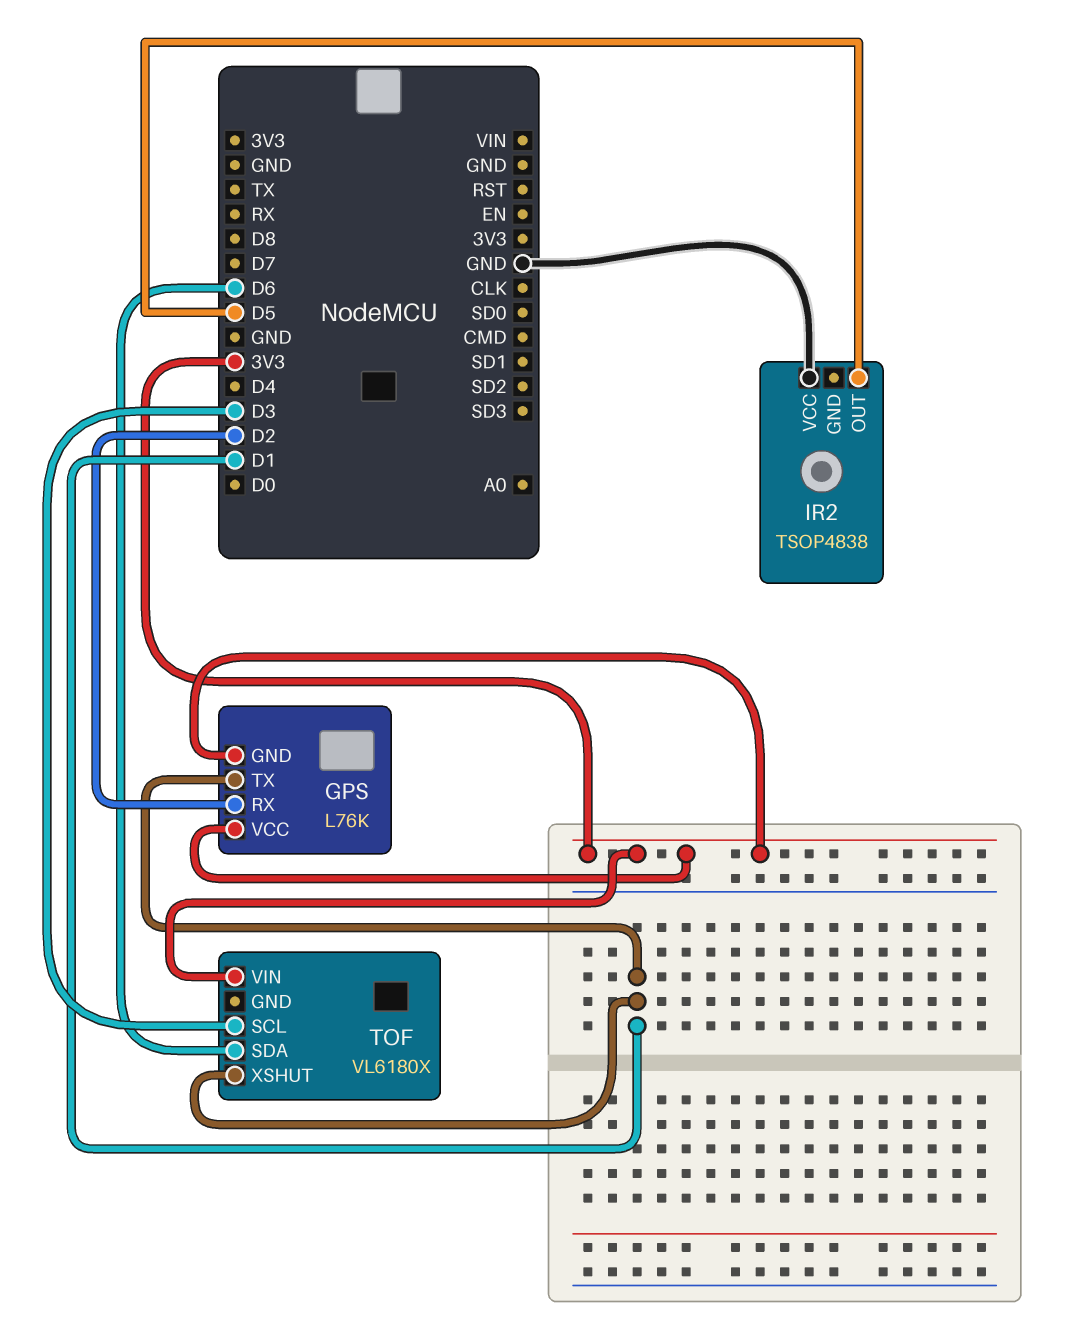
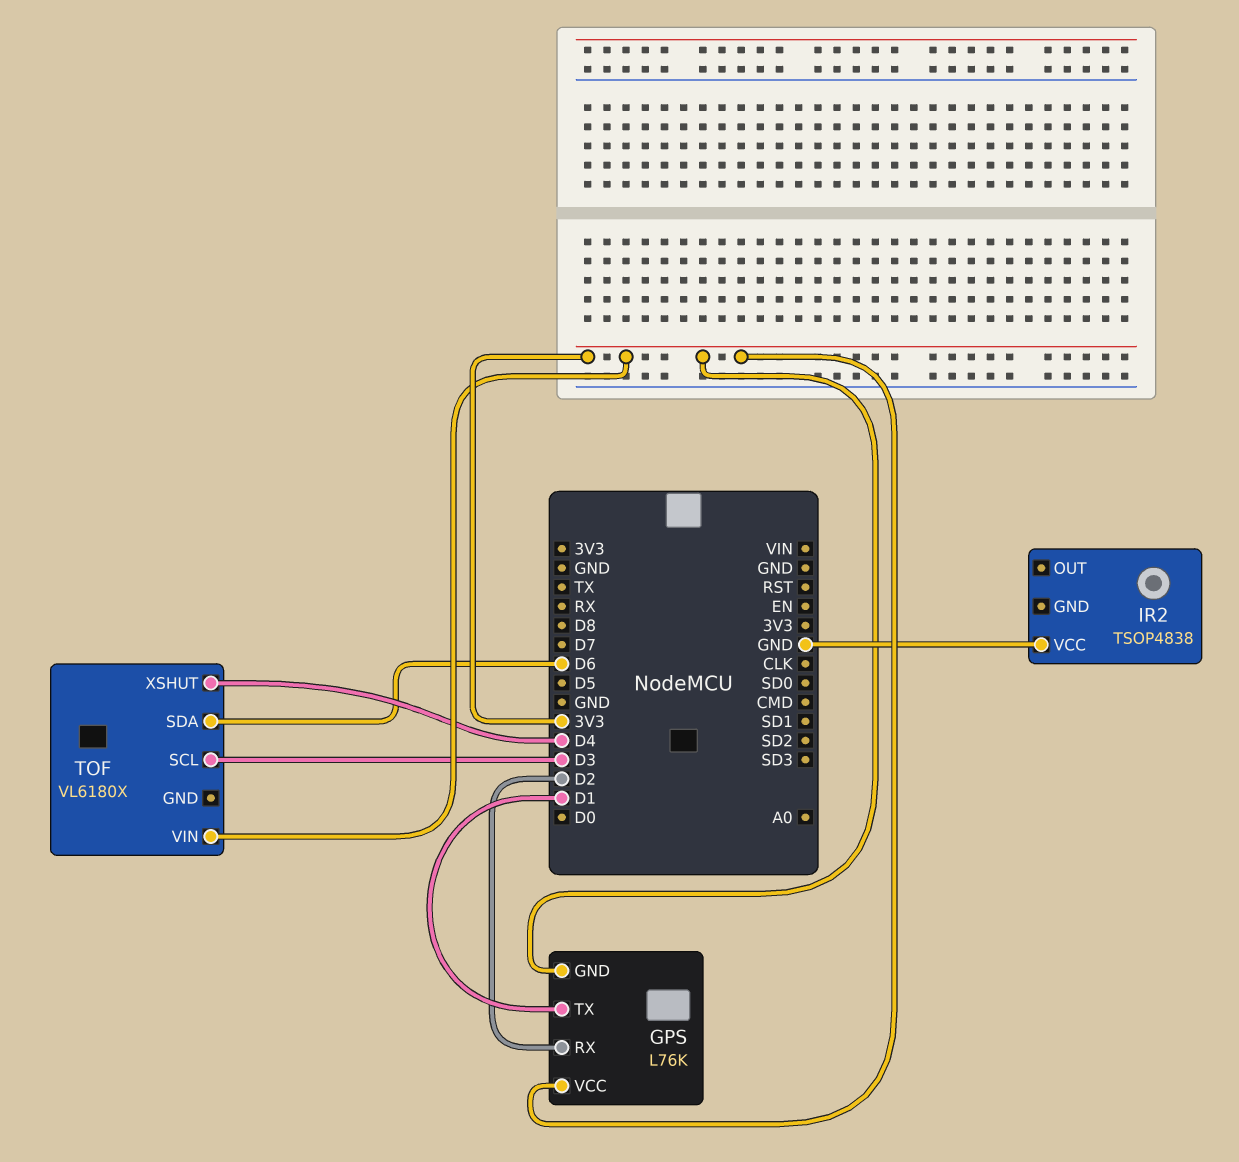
IR2 pin OUT: D5 -> none
TOF pin XSHUT: D1 -> D4

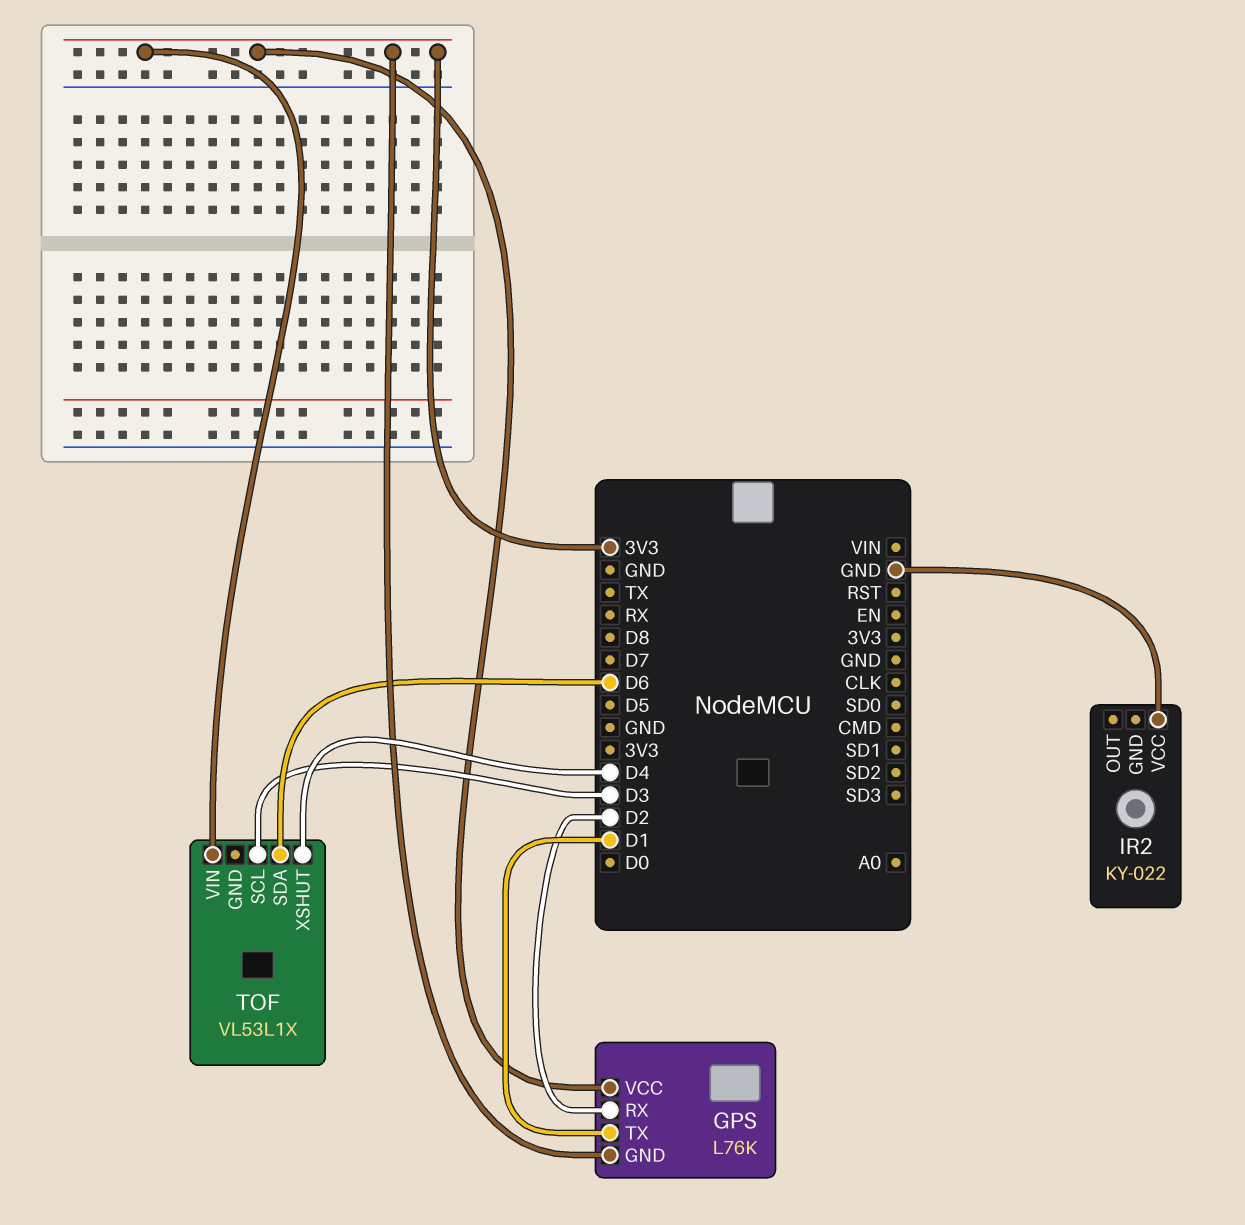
IR2: TSOP4838 -> KY-022
TOF: VL6180X -> VL53L1X

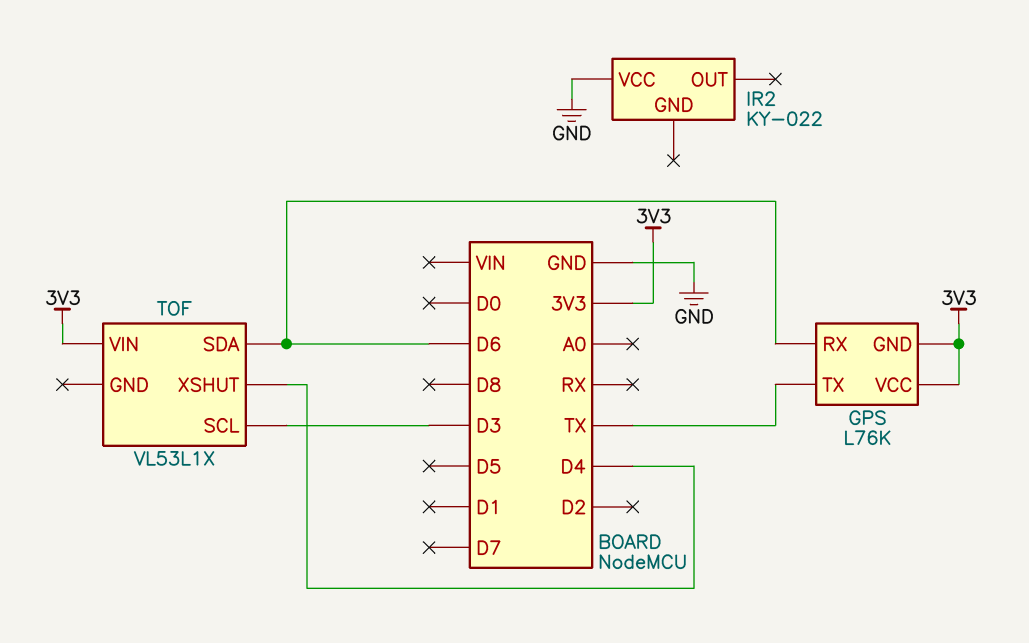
GPS pin RX: D2 -> D6
GPS pin TX: D1 -> TX

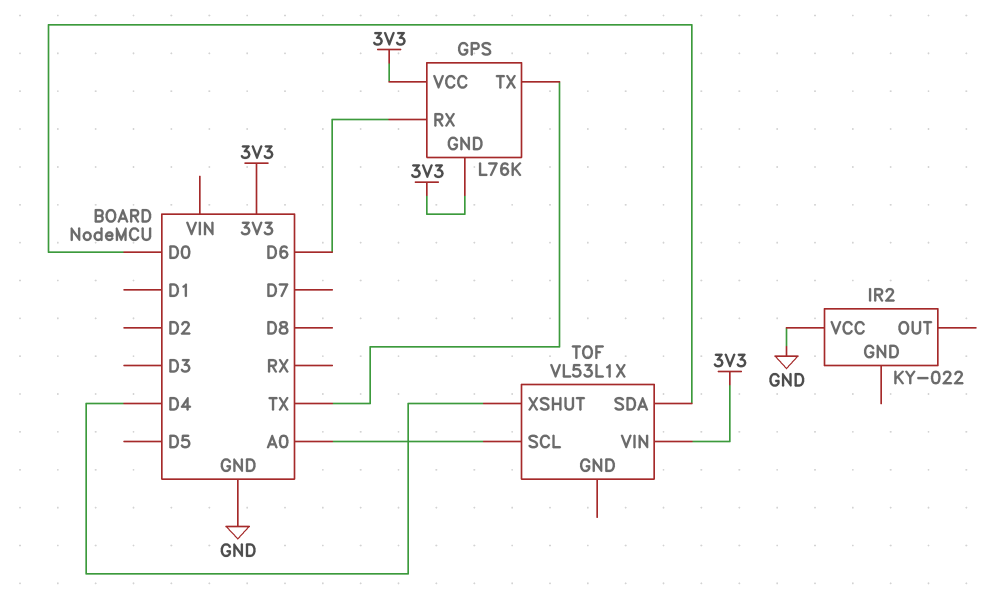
TOF pin SCL: D3 -> A0
TOF pin SDA: D6 -> D0

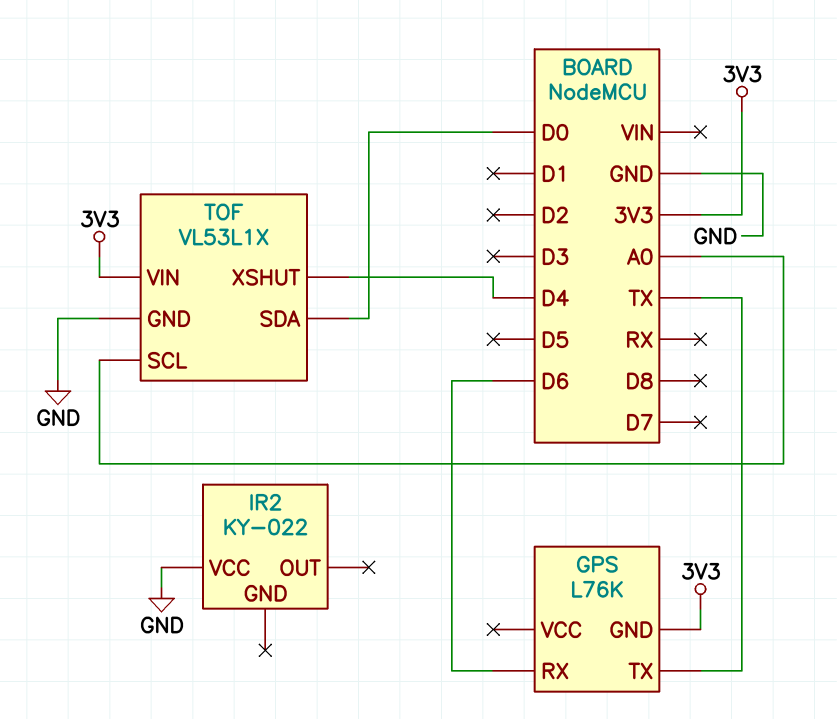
GPS pin VCC: 3V3 -> none
TOF pin GND: none -> GND

